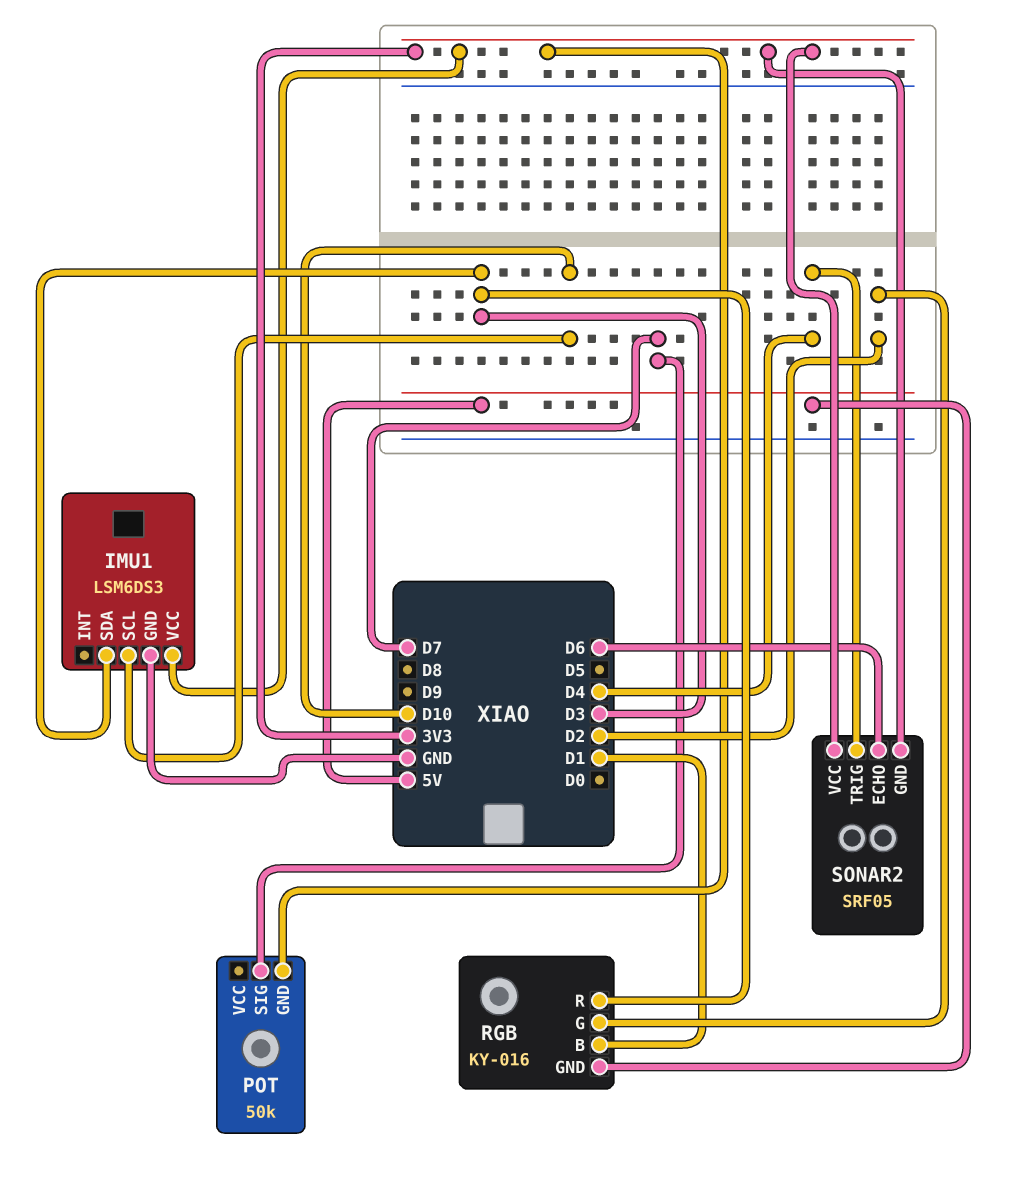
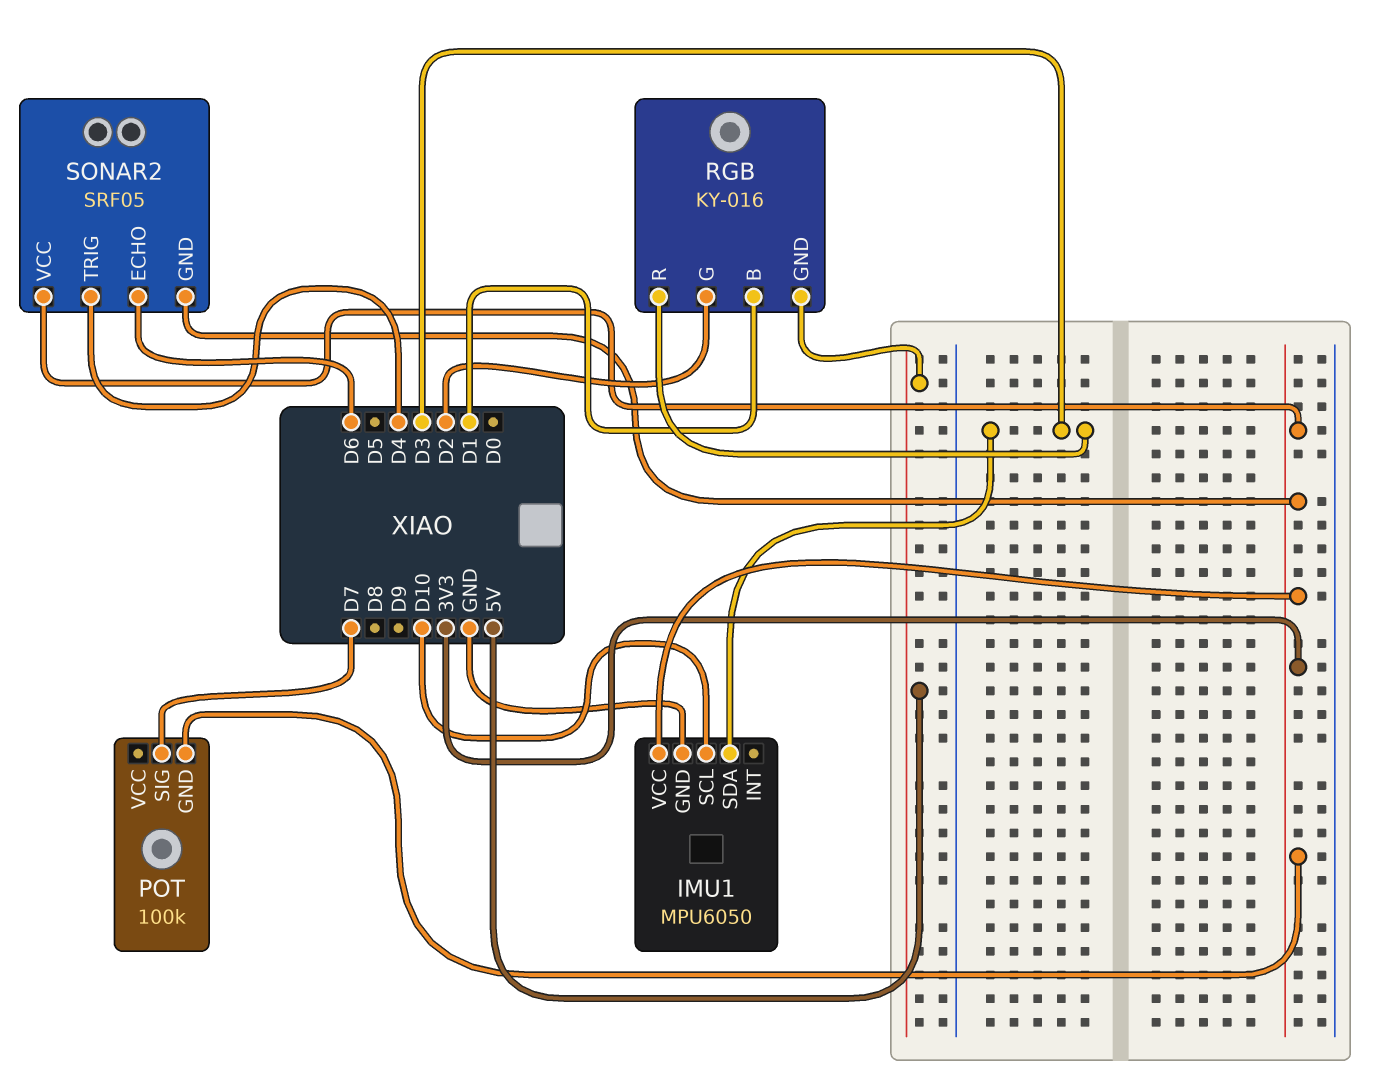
IMU1: LSM6DS3 -> MPU6050
POT: 50k -> 100k

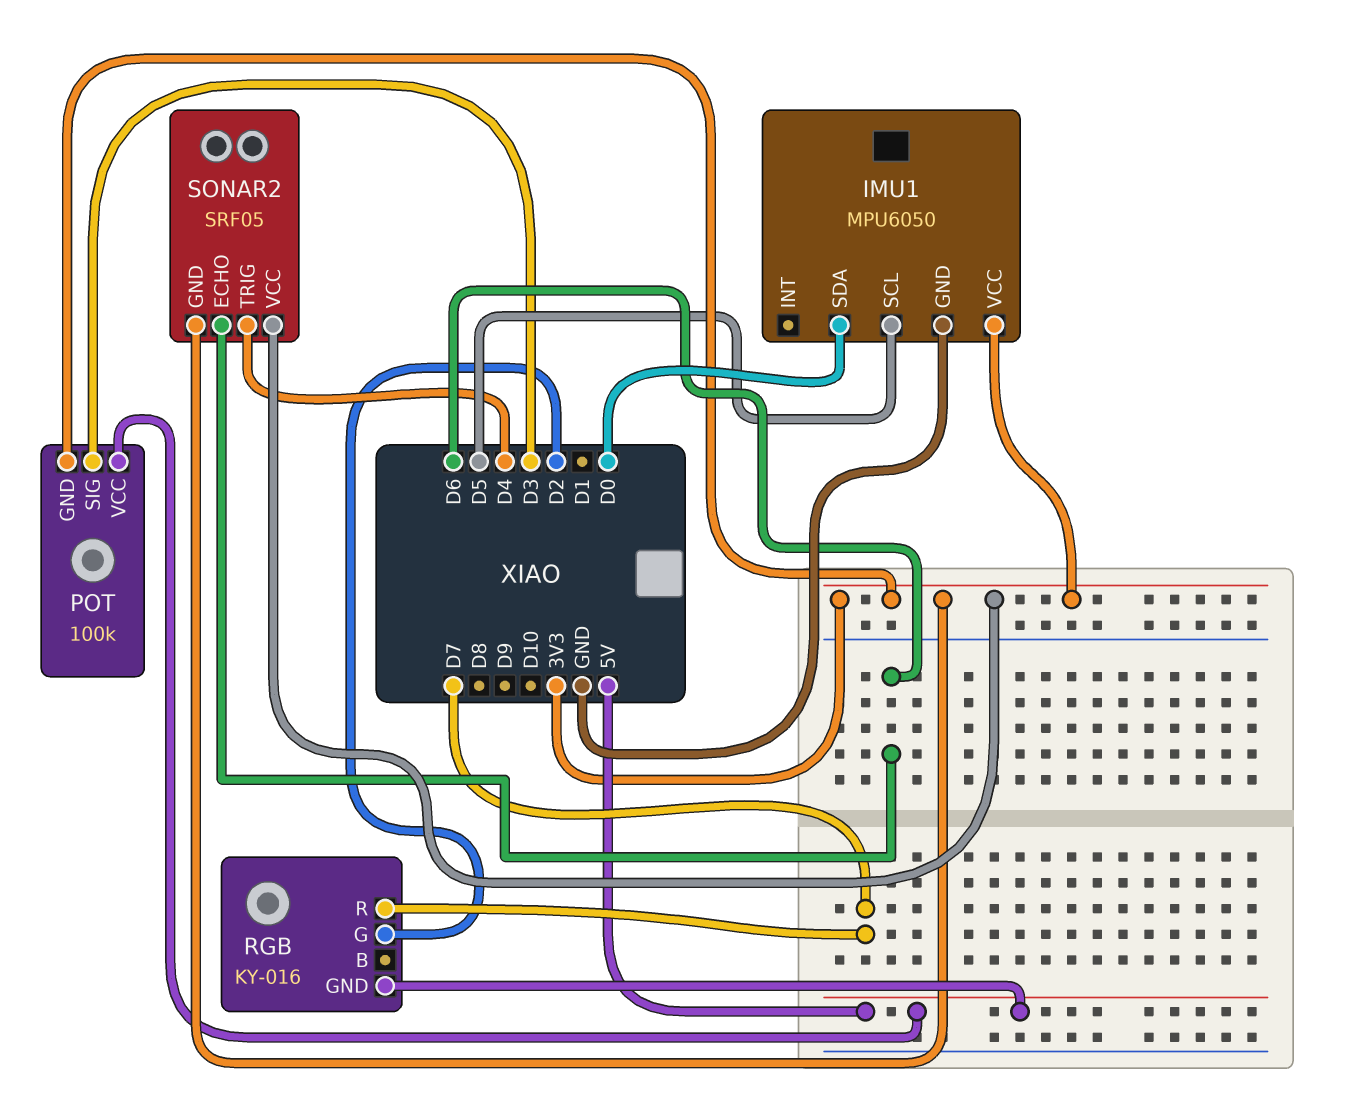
IMU1 pin SCL: D10 -> D5
IMU1 pin SDA: D3 -> D0
POT pin SIG: D7 -> D3
POT pin VCC: none -> 5V
RGB pin B: D1 -> none
RGB pin R: D3 -> D7

